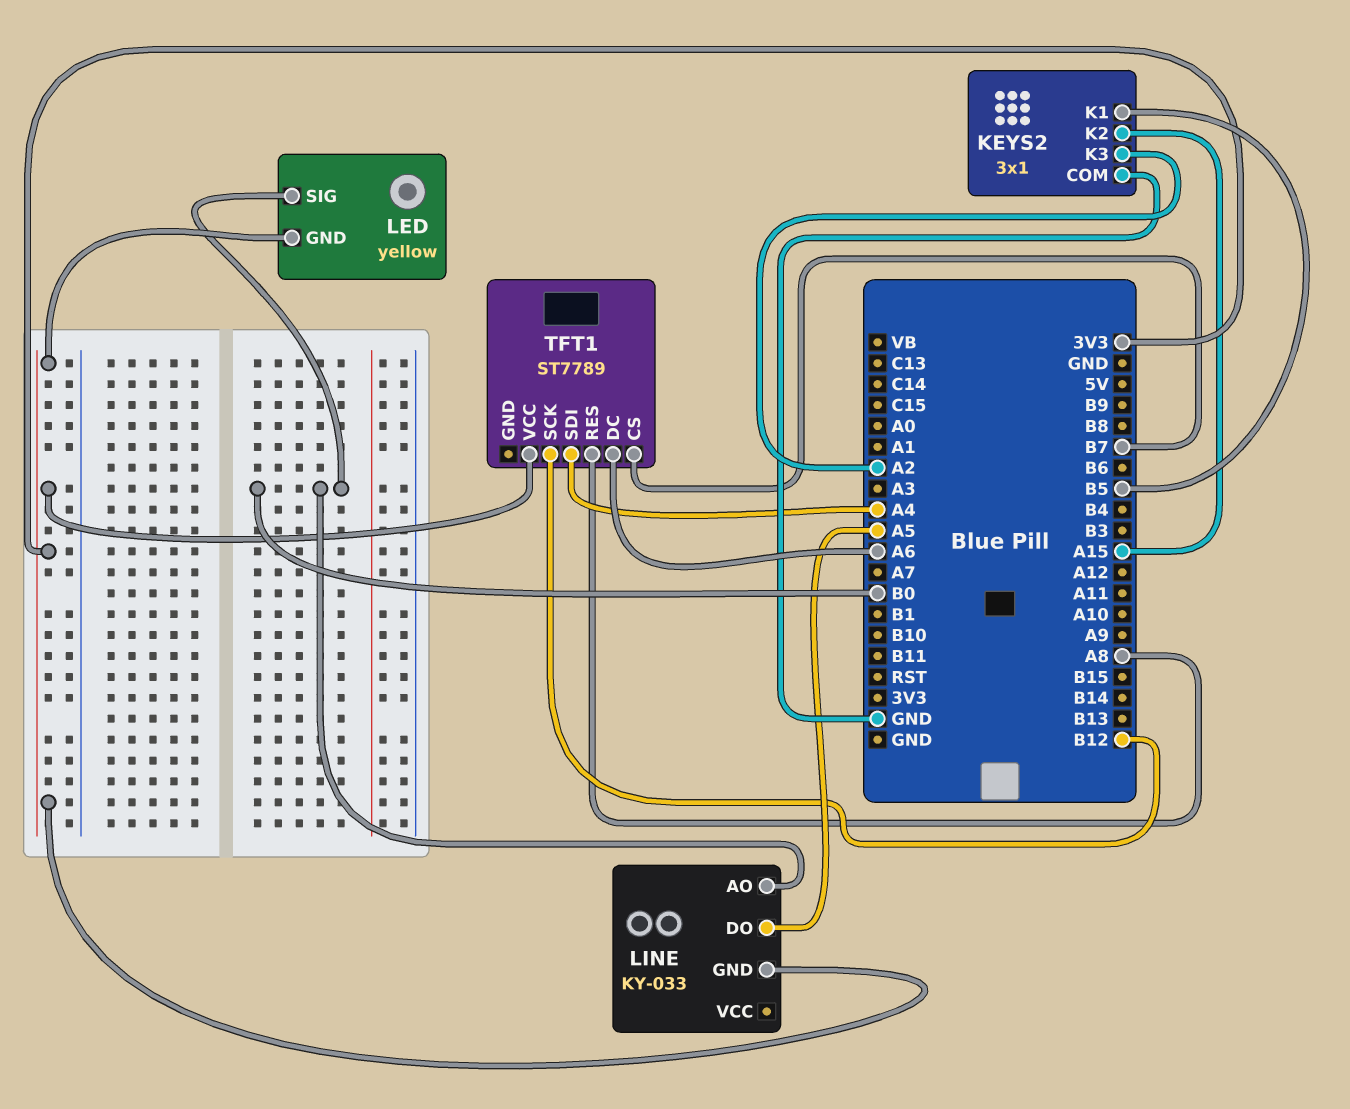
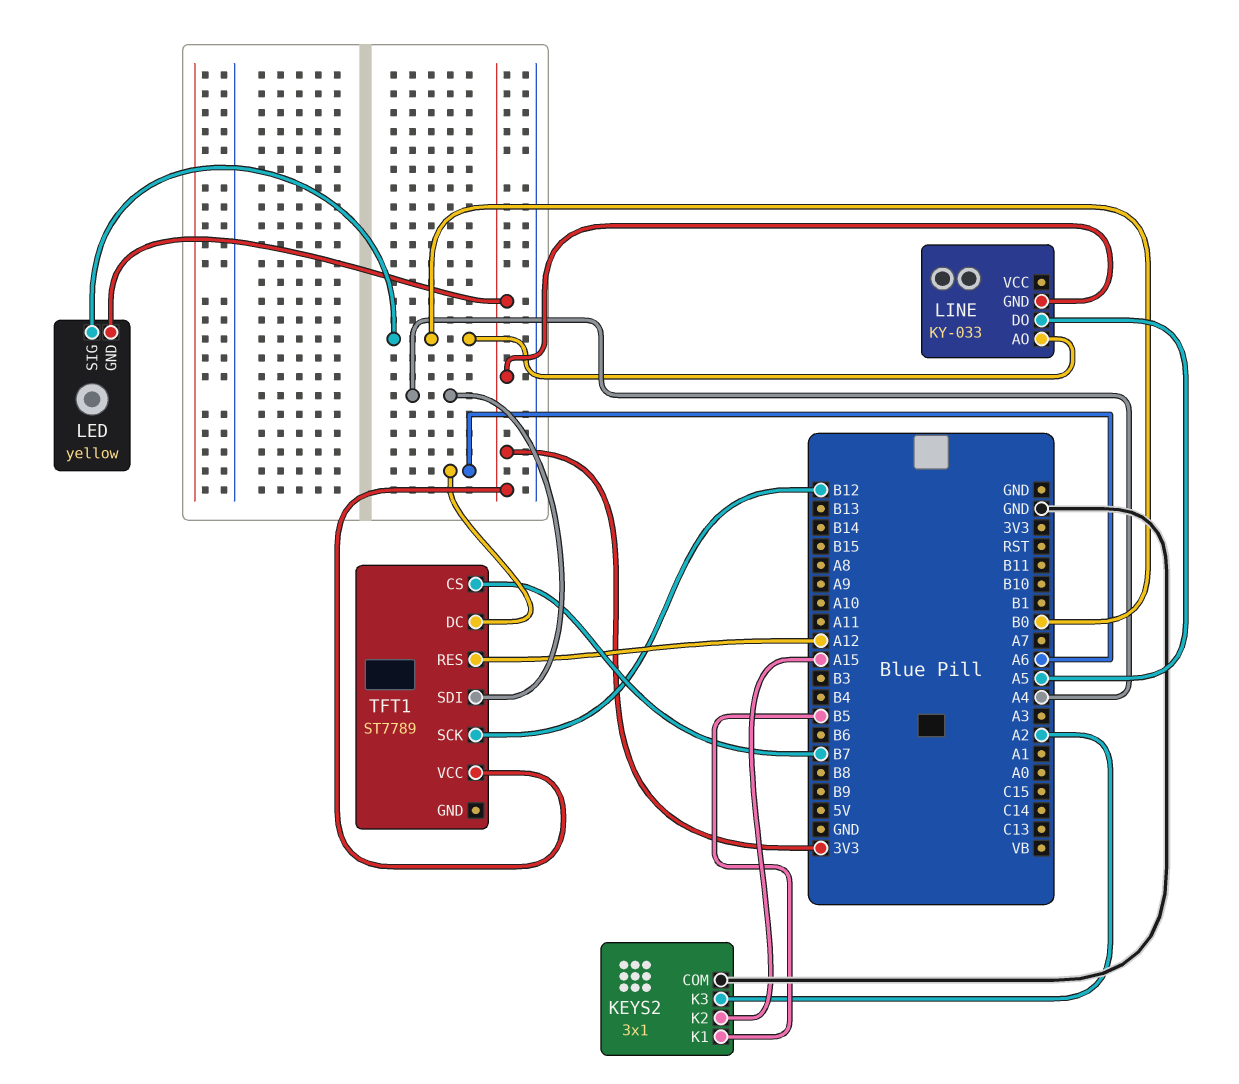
TFT1 pin RES: A8 -> A12

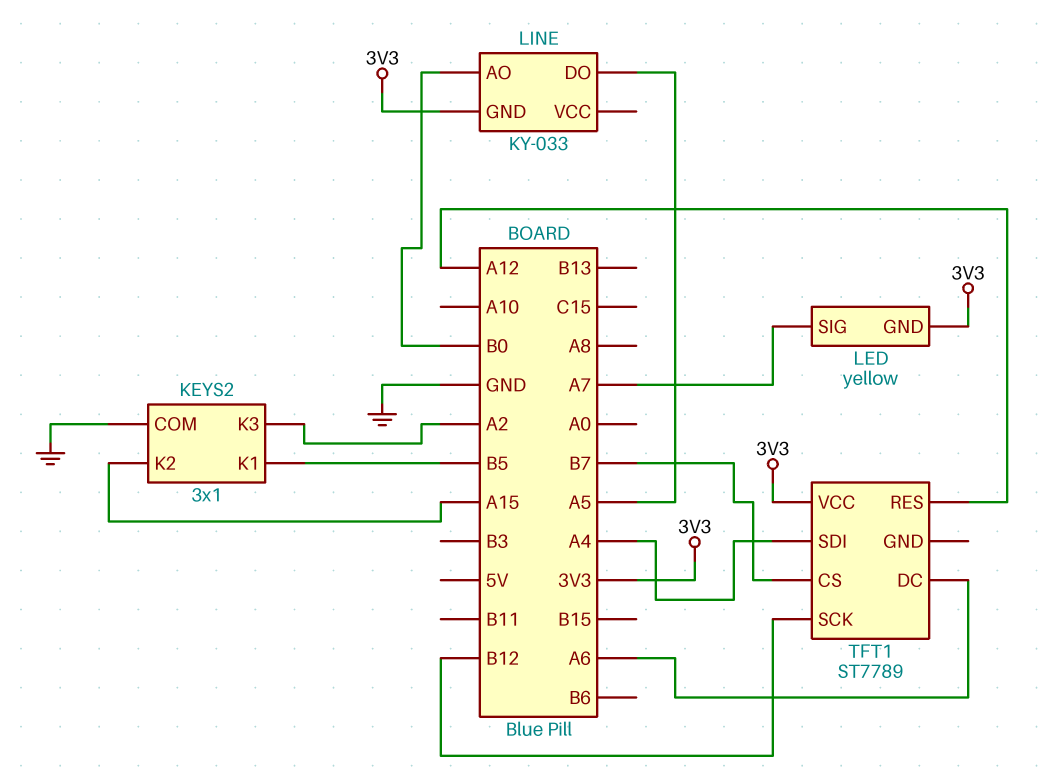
LED pin SIG: B0 -> A7

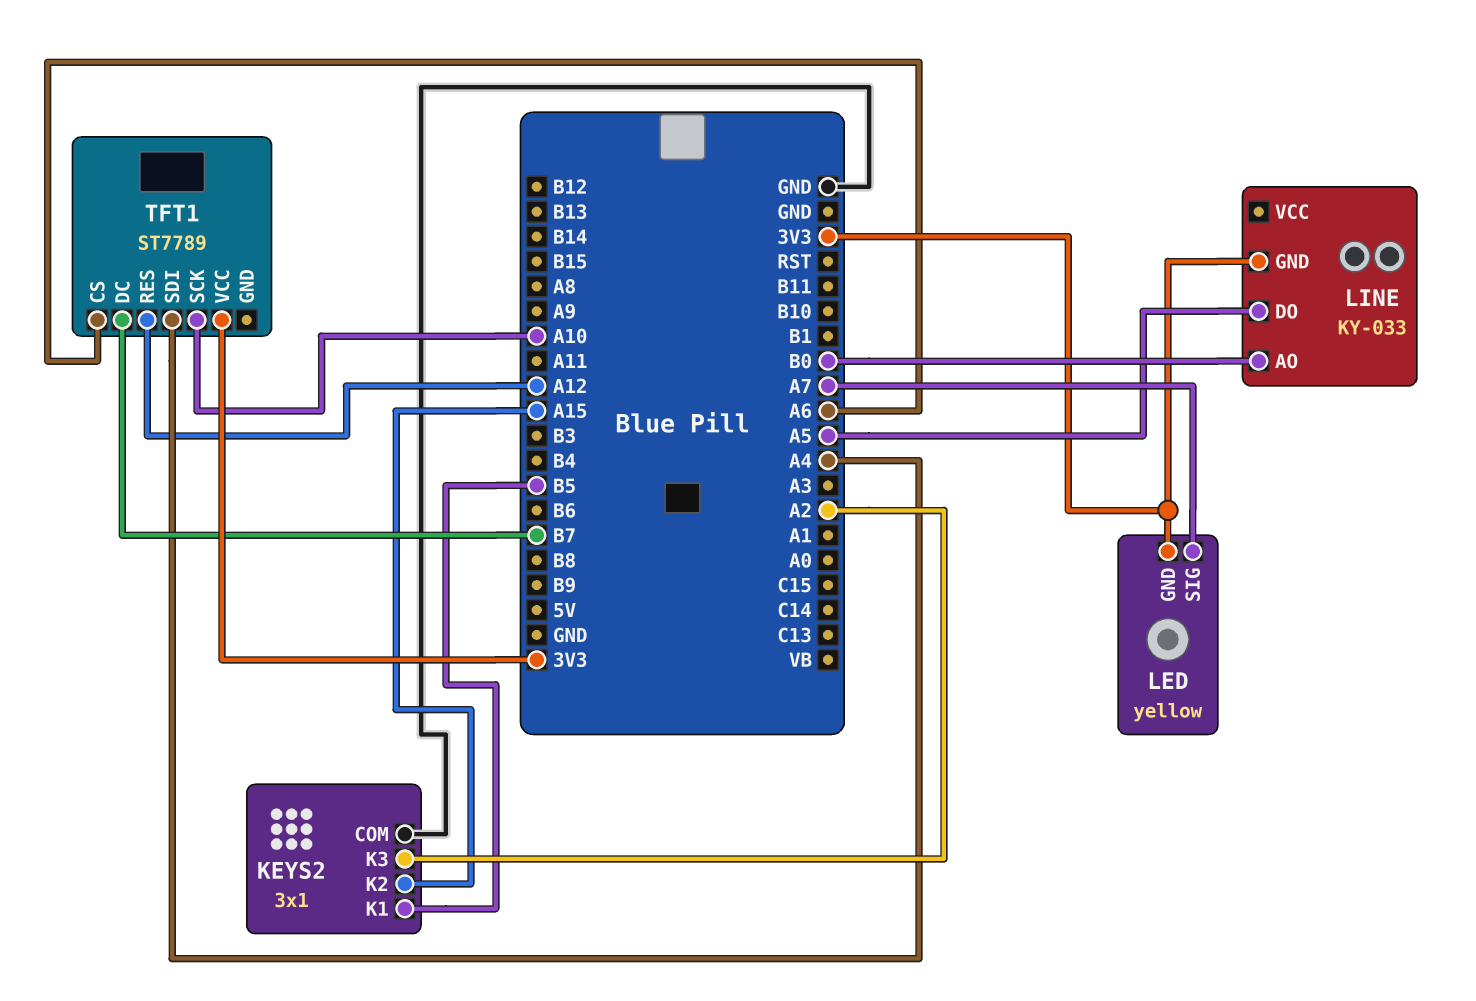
TFT1 pin CS: B7 -> A6
TFT1 pin DC: A6 -> B7
TFT1 pin SCK: B12 -> A10

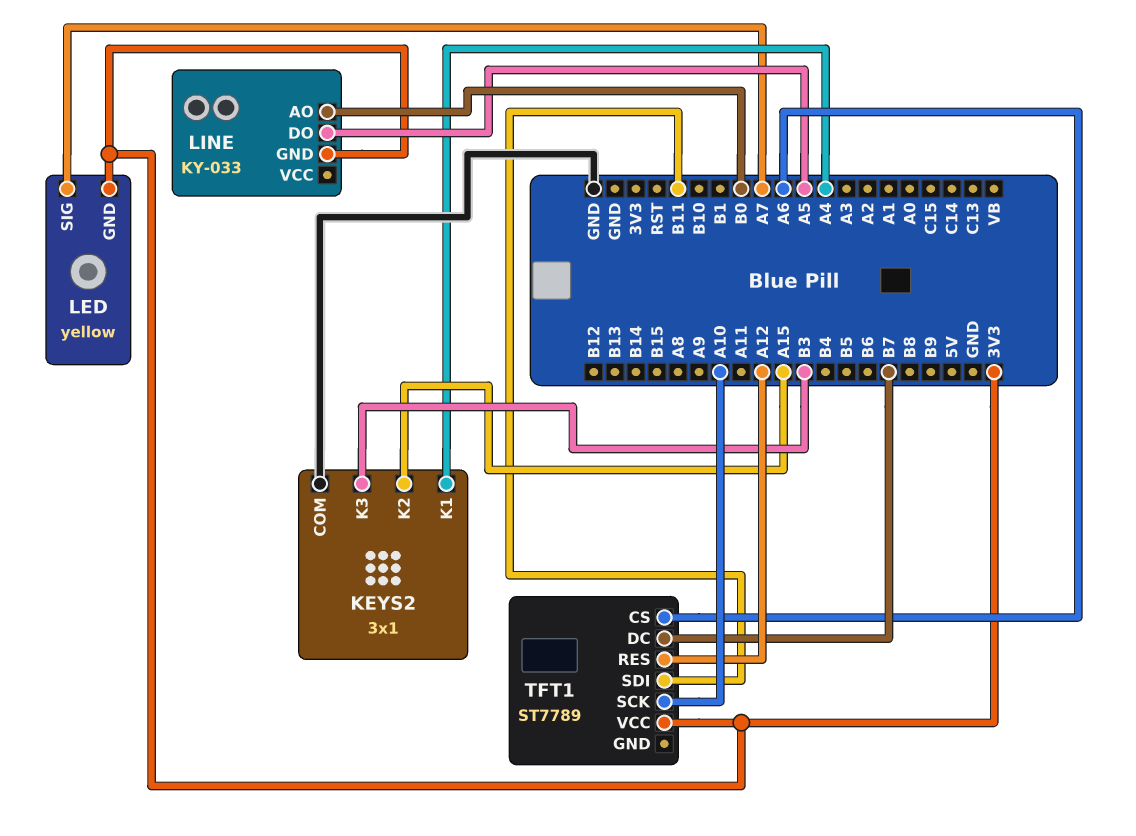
KEYS2 pin K1: B5 -> A4
KEYS2 pin K3: A2 -> B3
TFT1 pin SDI: A4 -> B11

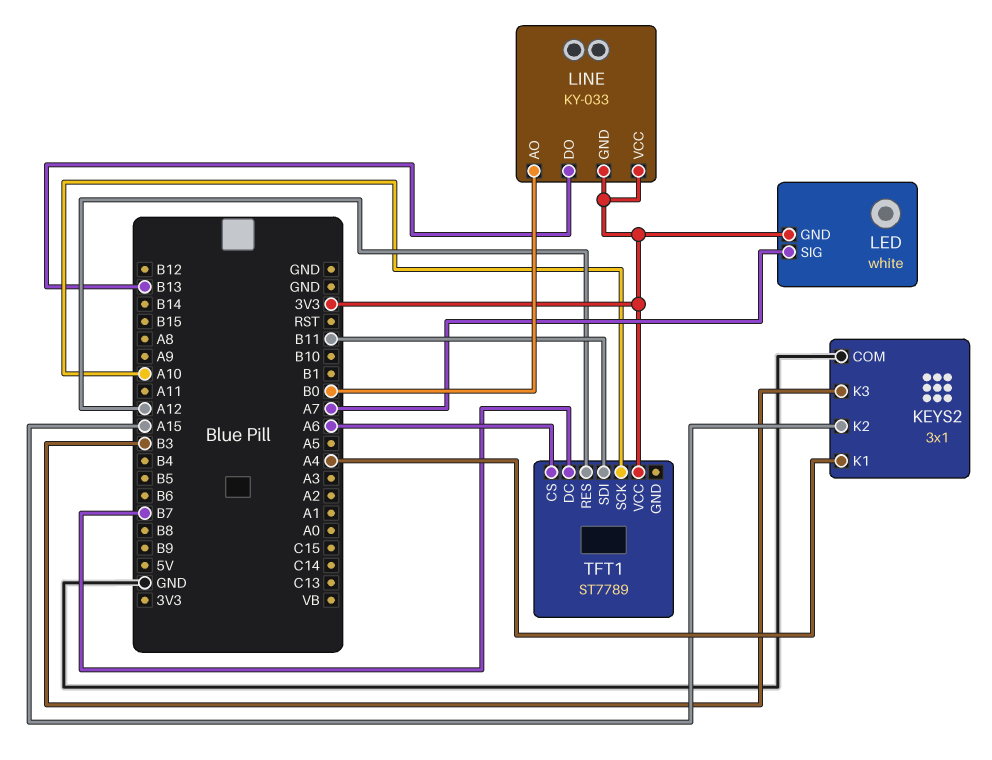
LED: yellow -> white
LINE pin DO: A5 -> B13
LINE pin VCC: none -> 3V3

